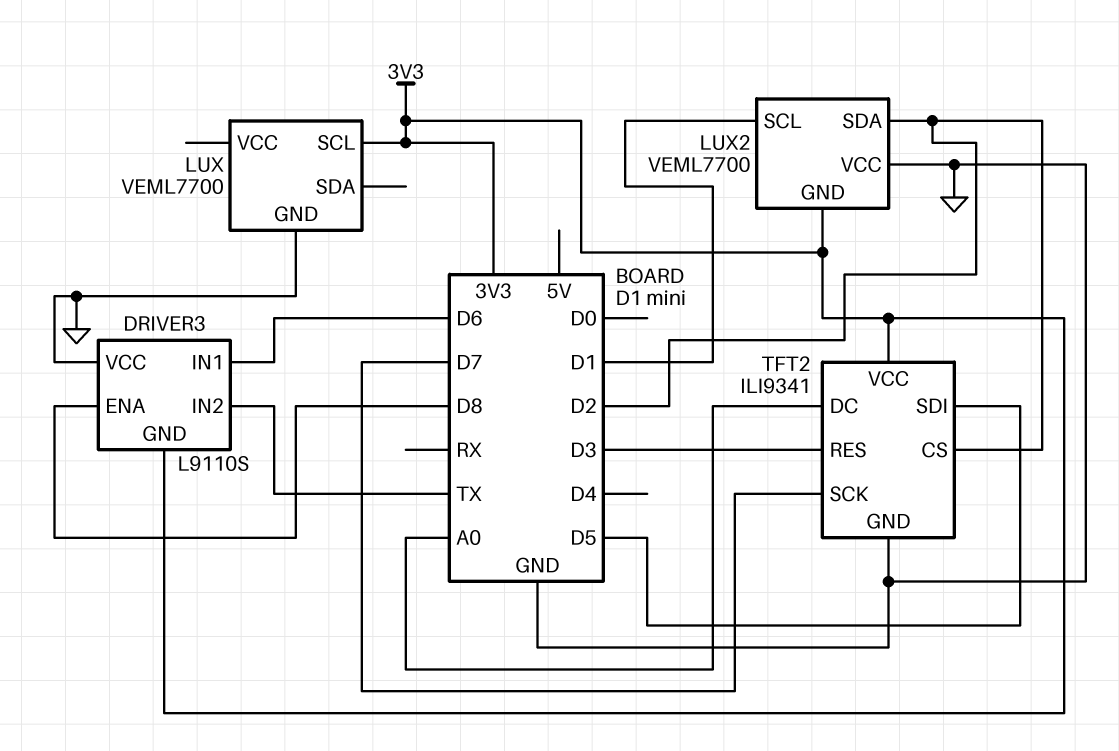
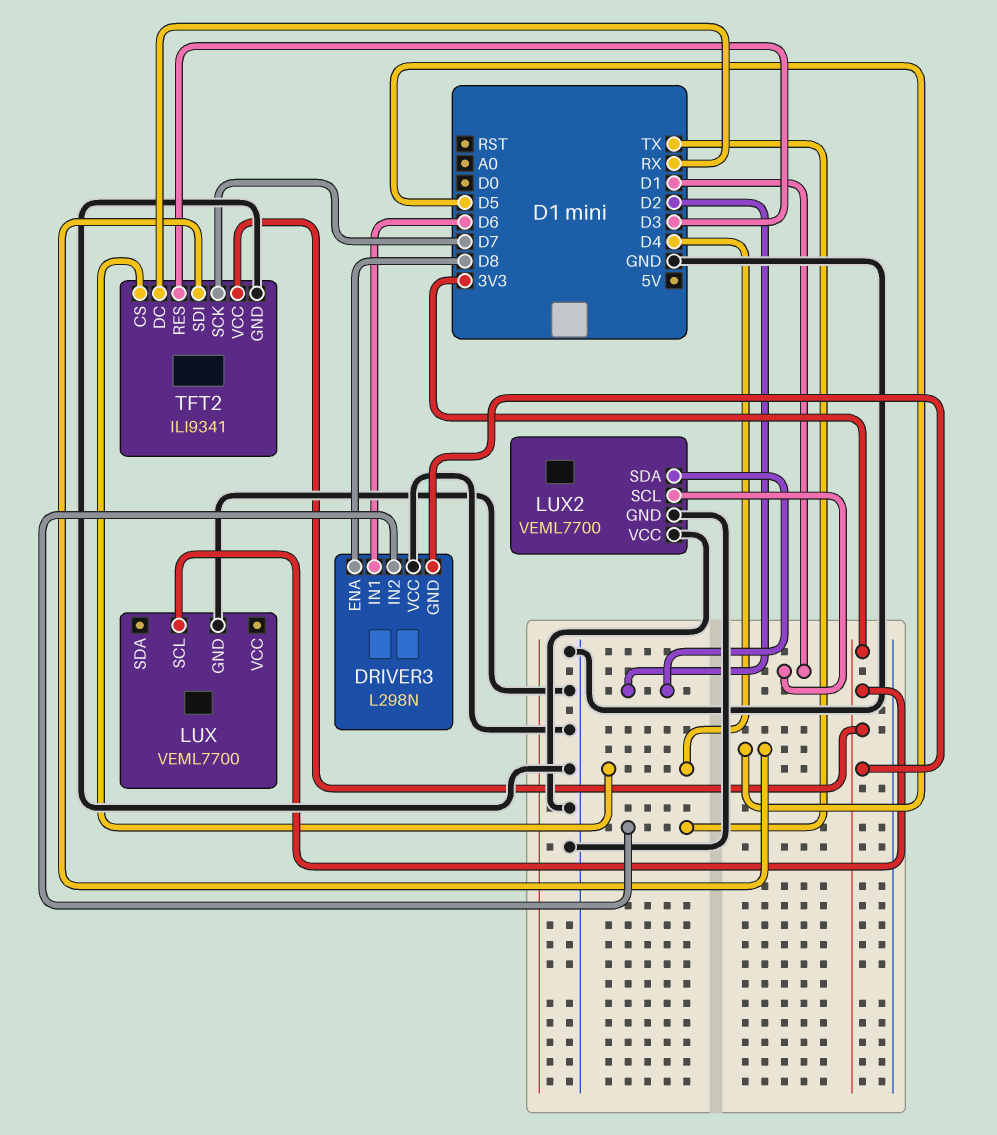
DRIVER3: L9110S -> L298N
LUX2 pin GND: 3V3 -> GND
TFT2 pin CS: D2 -> D4
TFT2 pin DC: A0 -> RX

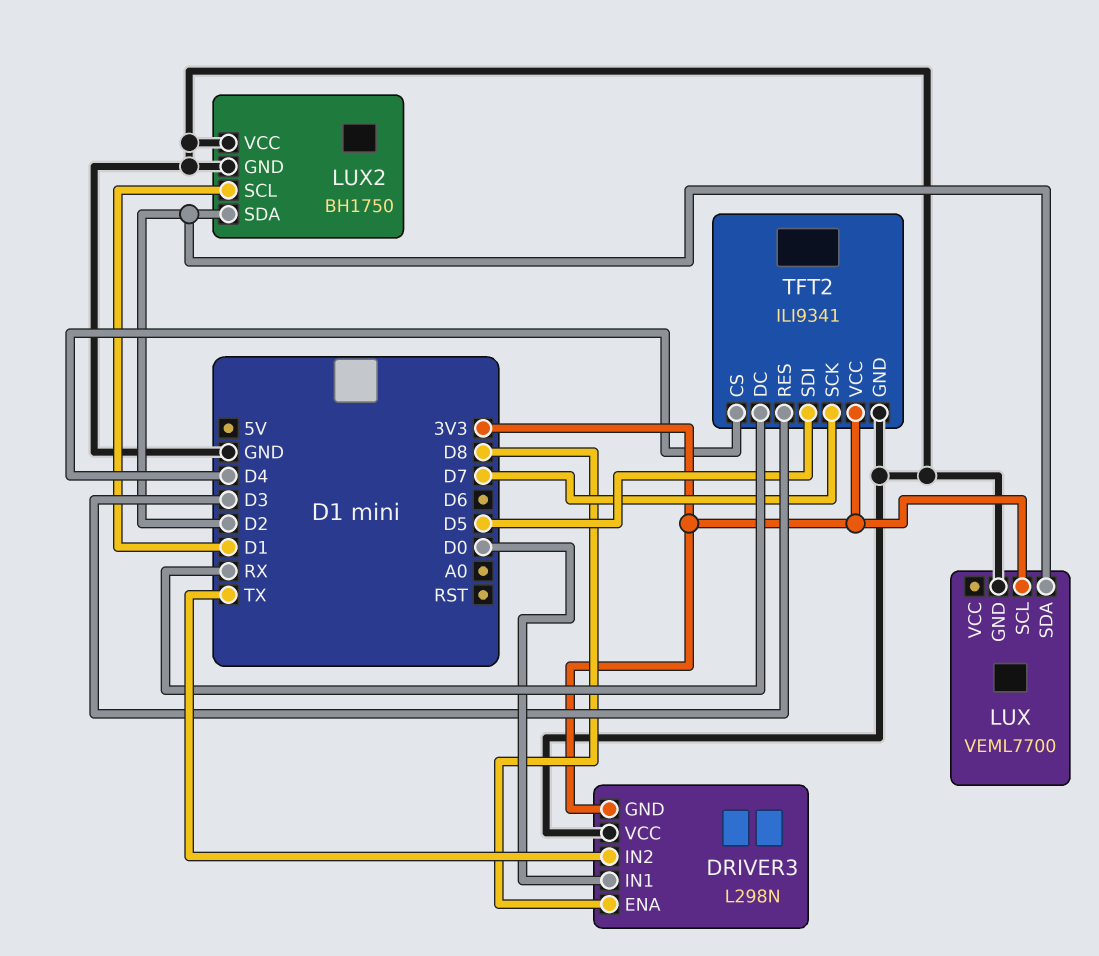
DRIVER3 pin IN1: D6 -> D0
LUX pin SDA: none -> D2
LUX2: VEML7700 -> BH1750

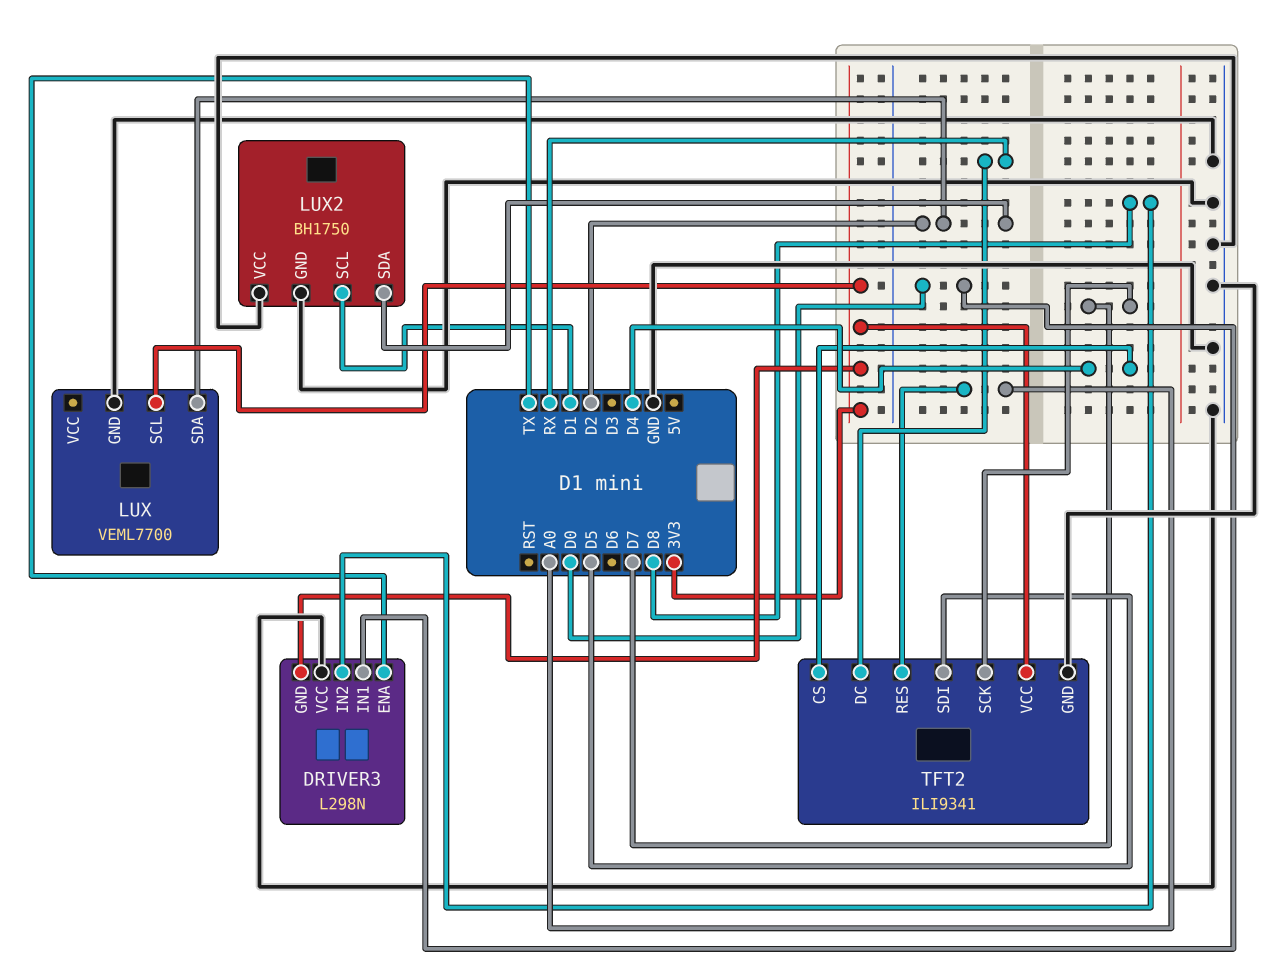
DRIVER3 pin ENA: D8 -> TX
DRIVER3 pin IN2: TX -> D8
TFT2 pin RES: D3 -> A0

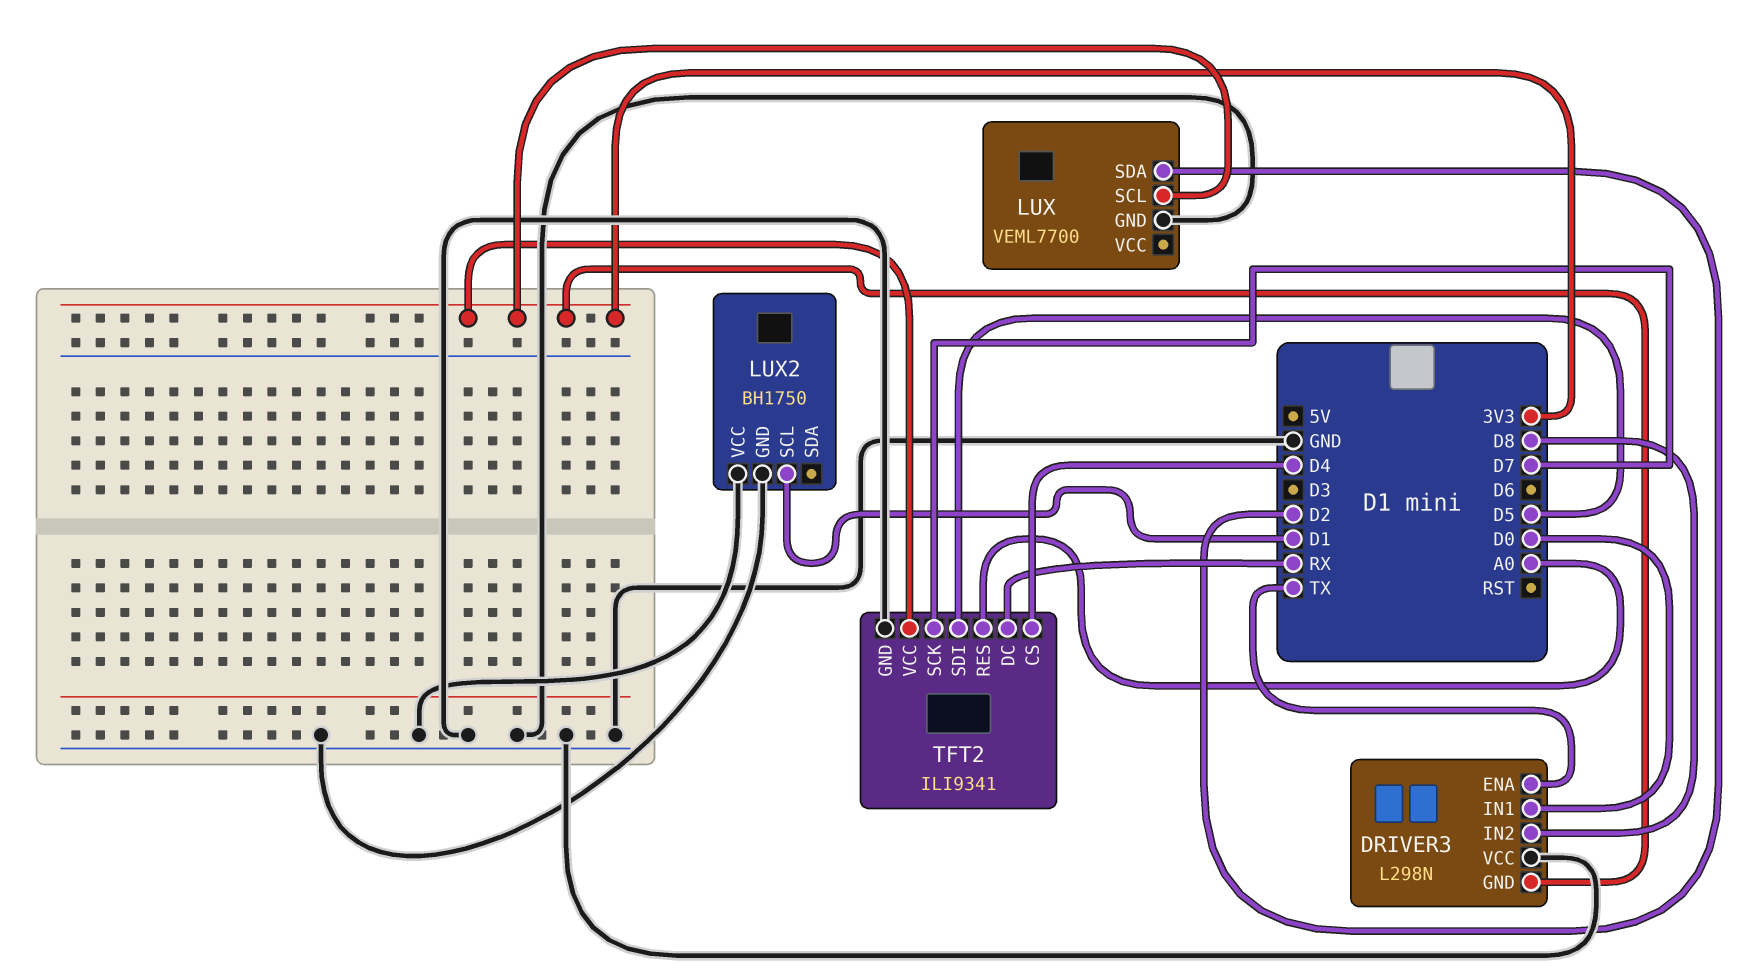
LUX2 pin SDA: D2 -> none

